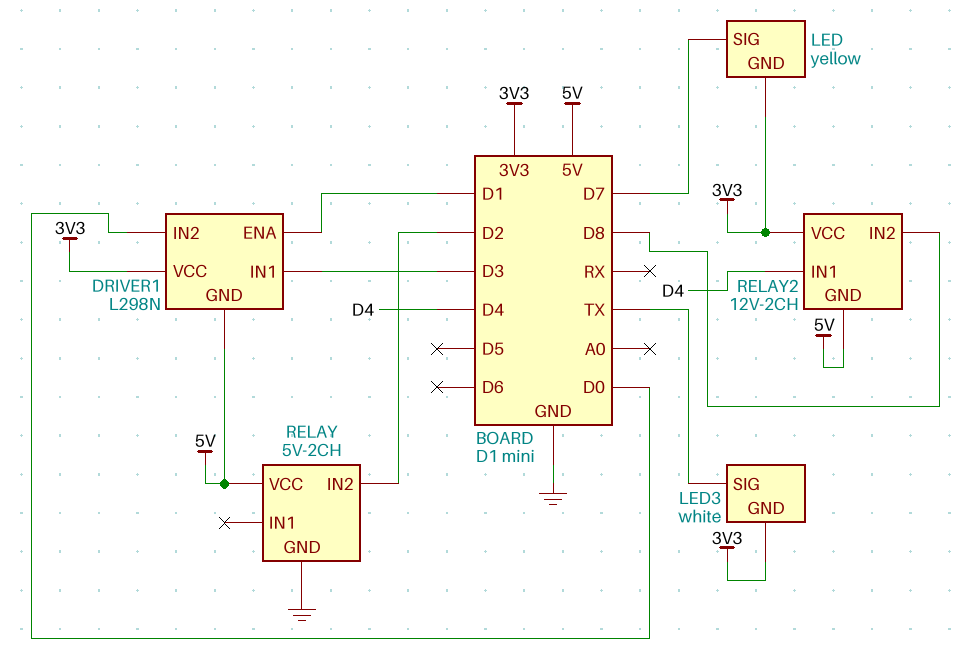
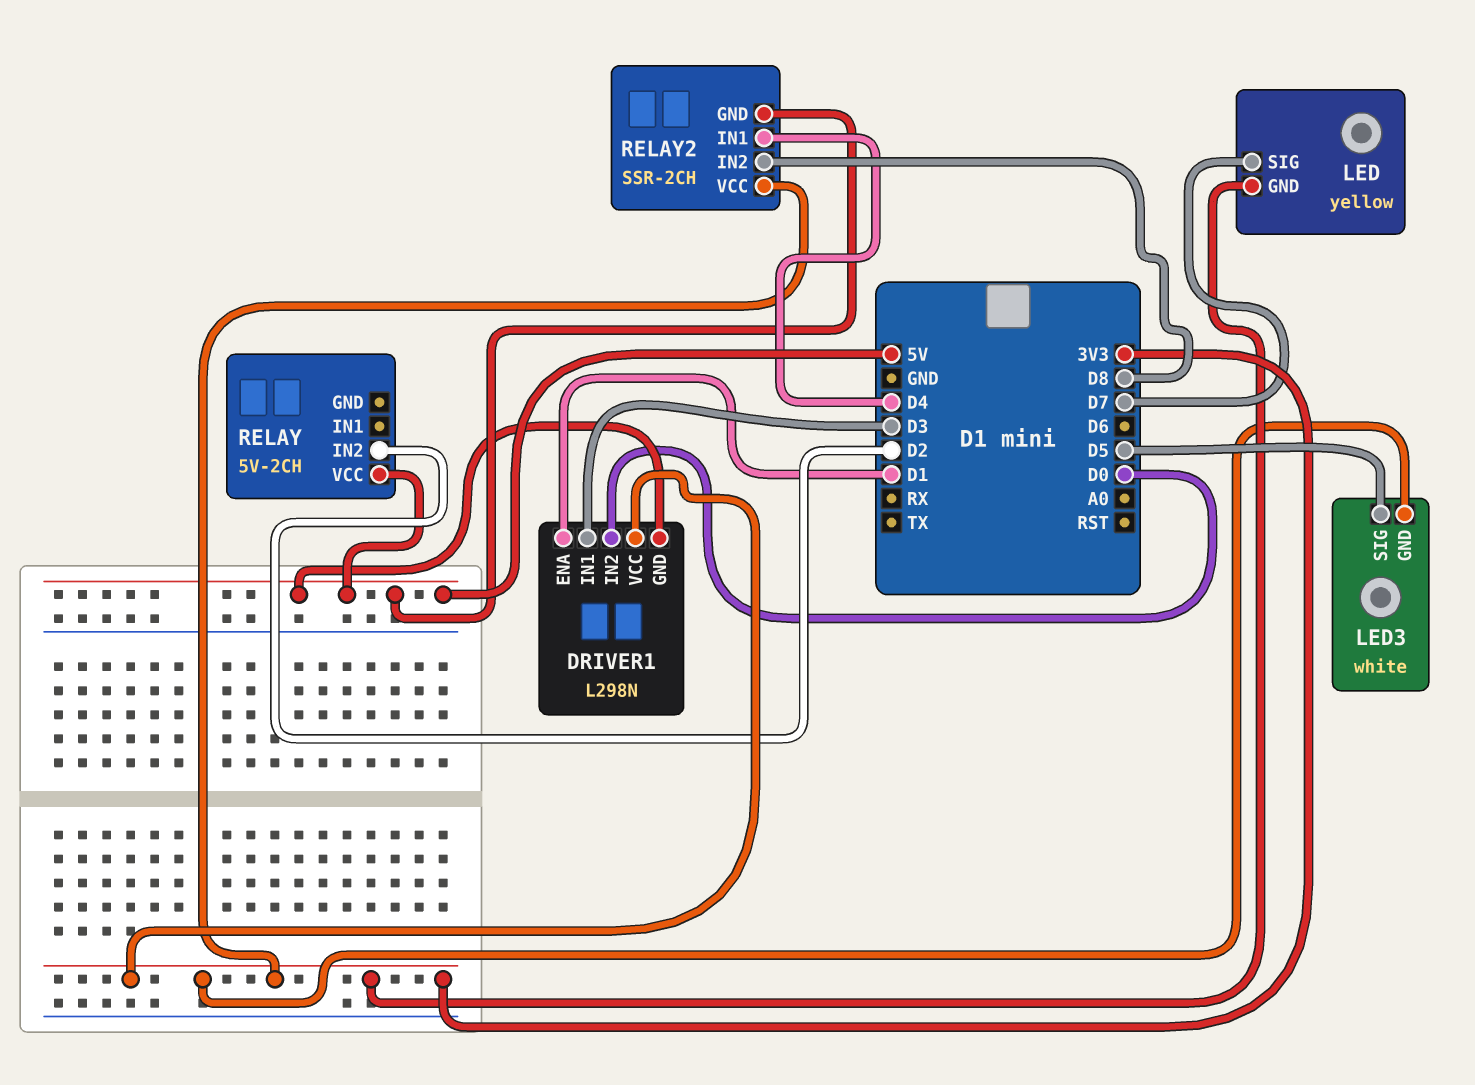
LED3 pin SIG: TX -> D5
RELAY pin GND: GND -> none
RELAY2: 12V-2CH -> SSR-2CH

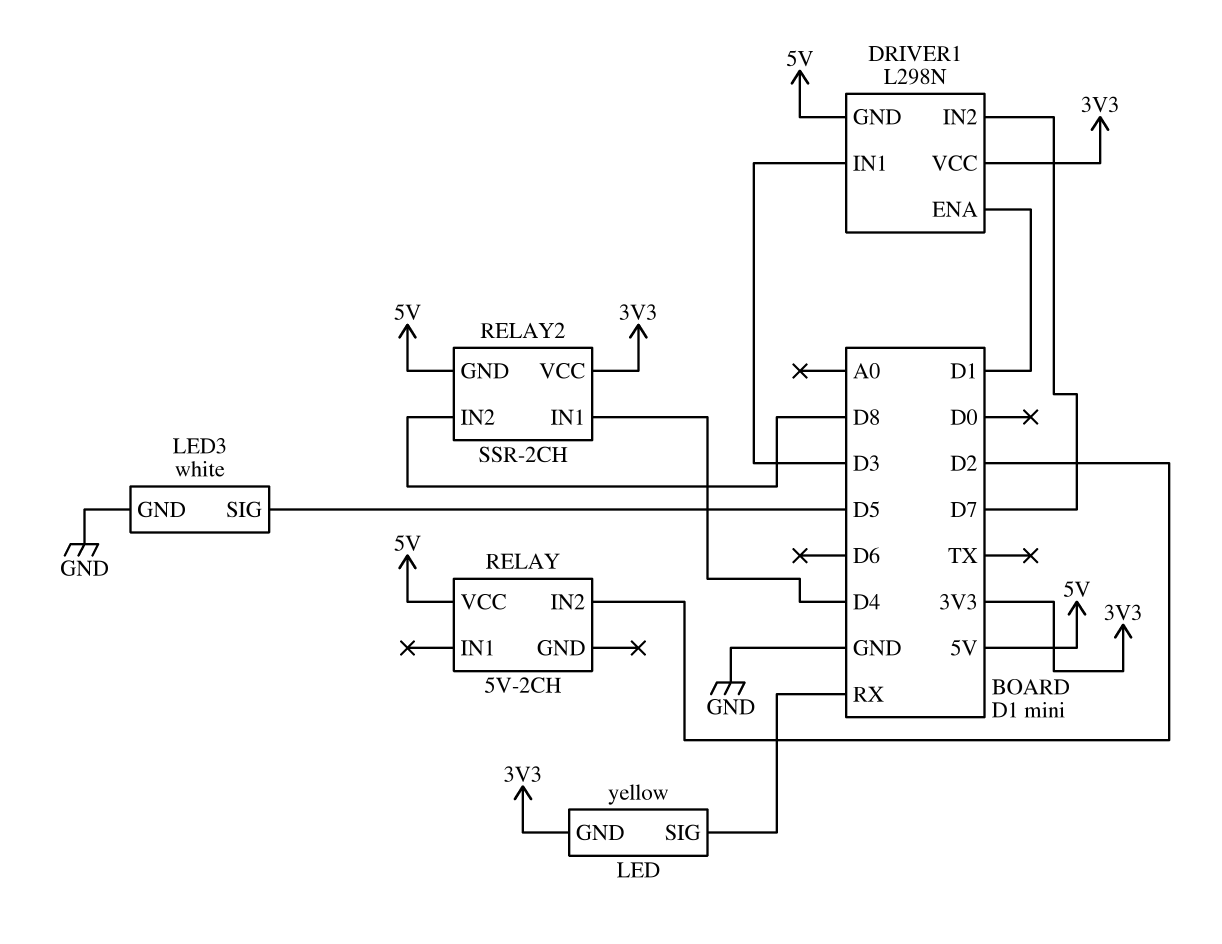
DRIVER1 pin IN2: D0 -> D7
LED pin SIG: D7 -> RX
LED3 pin GND: 3V3 -> GND

